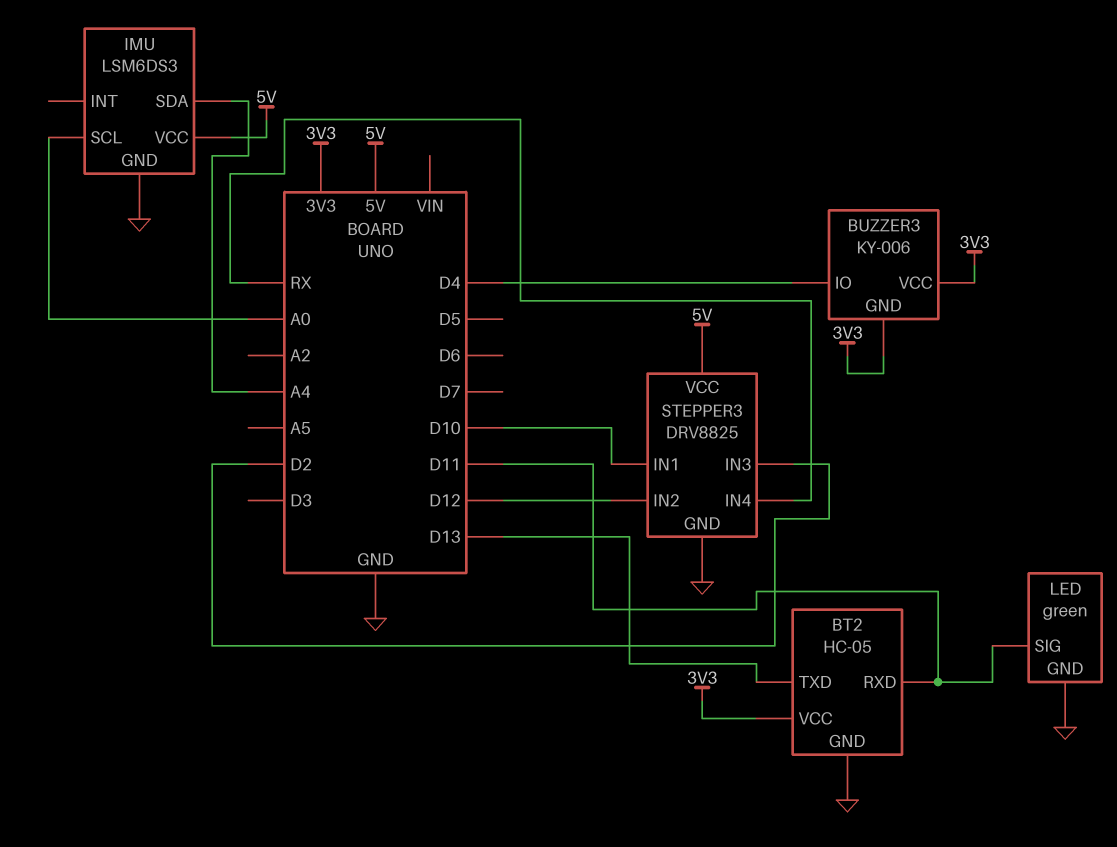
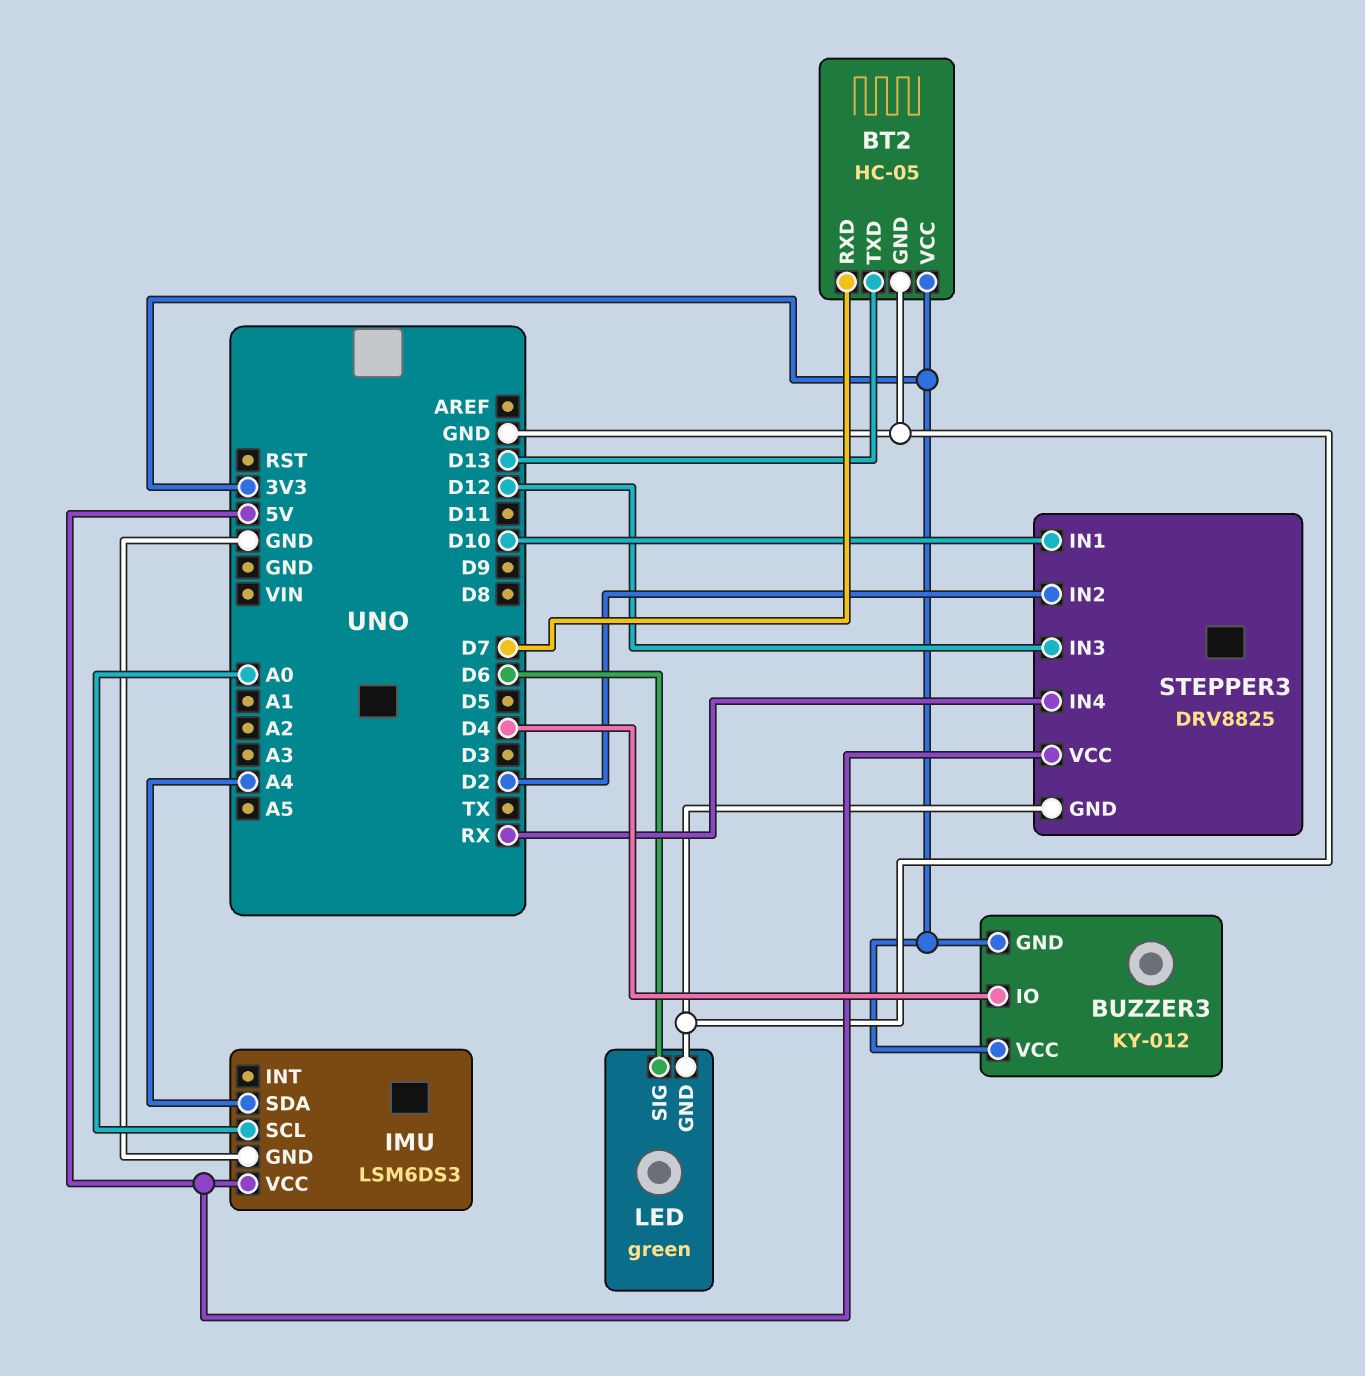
BT2 pin RXD: D11 -> D7
BUZZER3: KY-006 -> KY-012
LED pin SIG: D11 -> D6
STEPPER3 pin IN2: D12 -> D2
STEPPER3 pin IN3: D2 -> D12

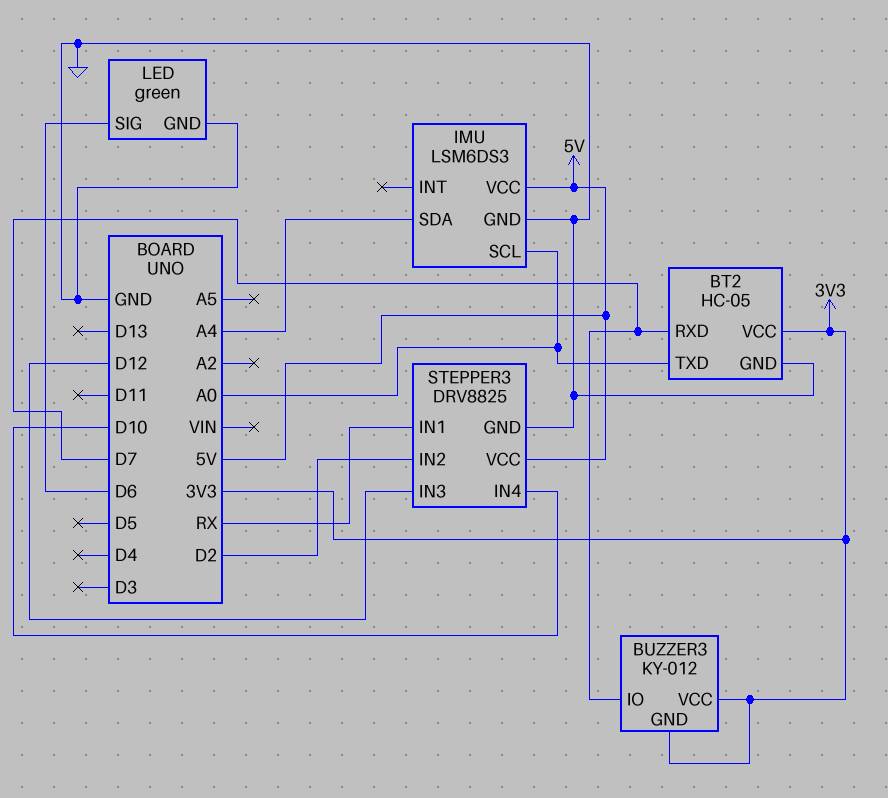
BT2 pin TXD: D13 -> A0
BUZZER3 pin IO: D4 -> D7
STEPPER3 pin IN1: D10 -> RX
STEPPER3 pin IN4: RX -> D10

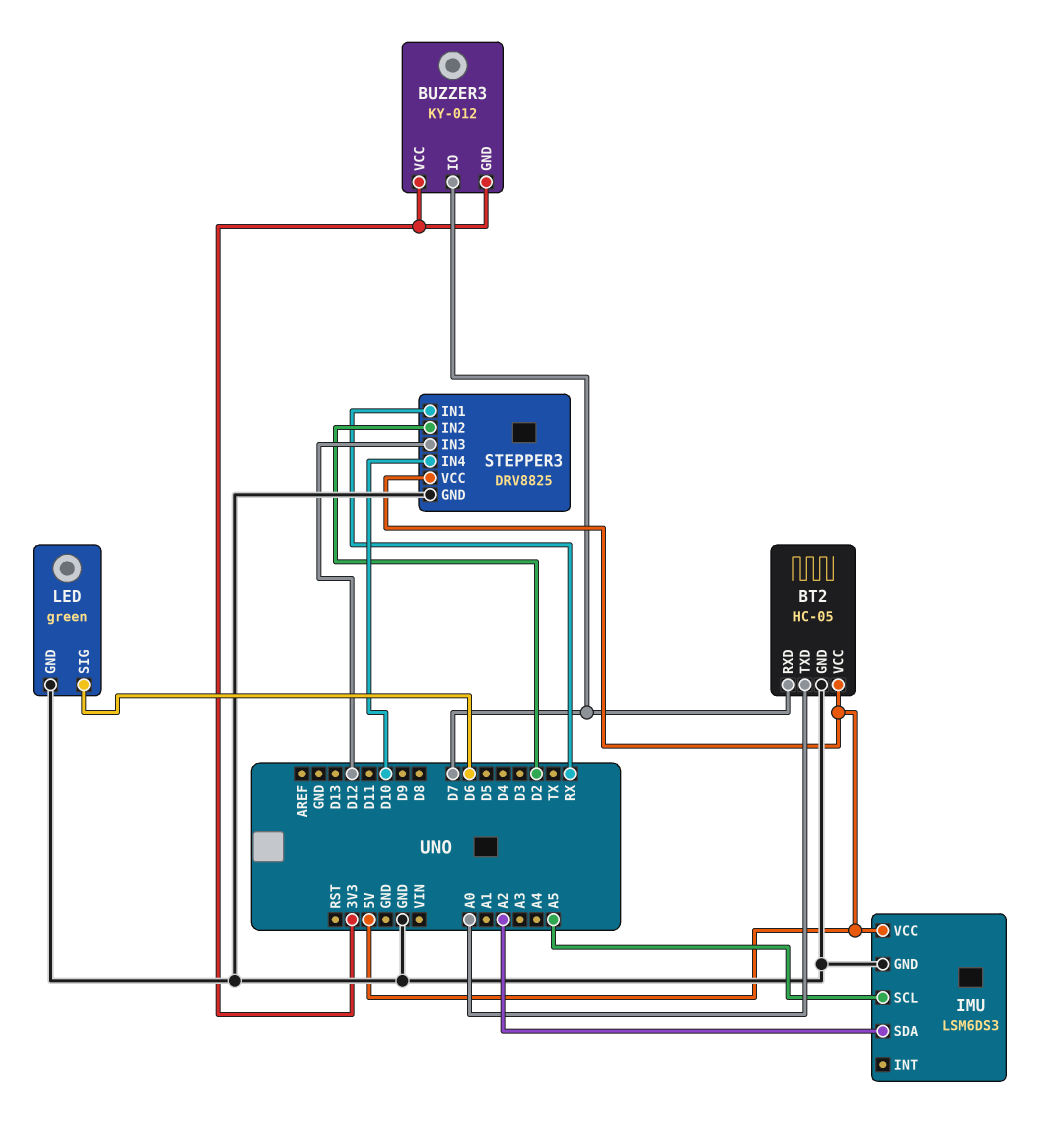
BT2 pin VCC: 3V3 -> 5V
IMU pin SCL: A0 -> A5
IMU pin SDA: A4 -> A2

